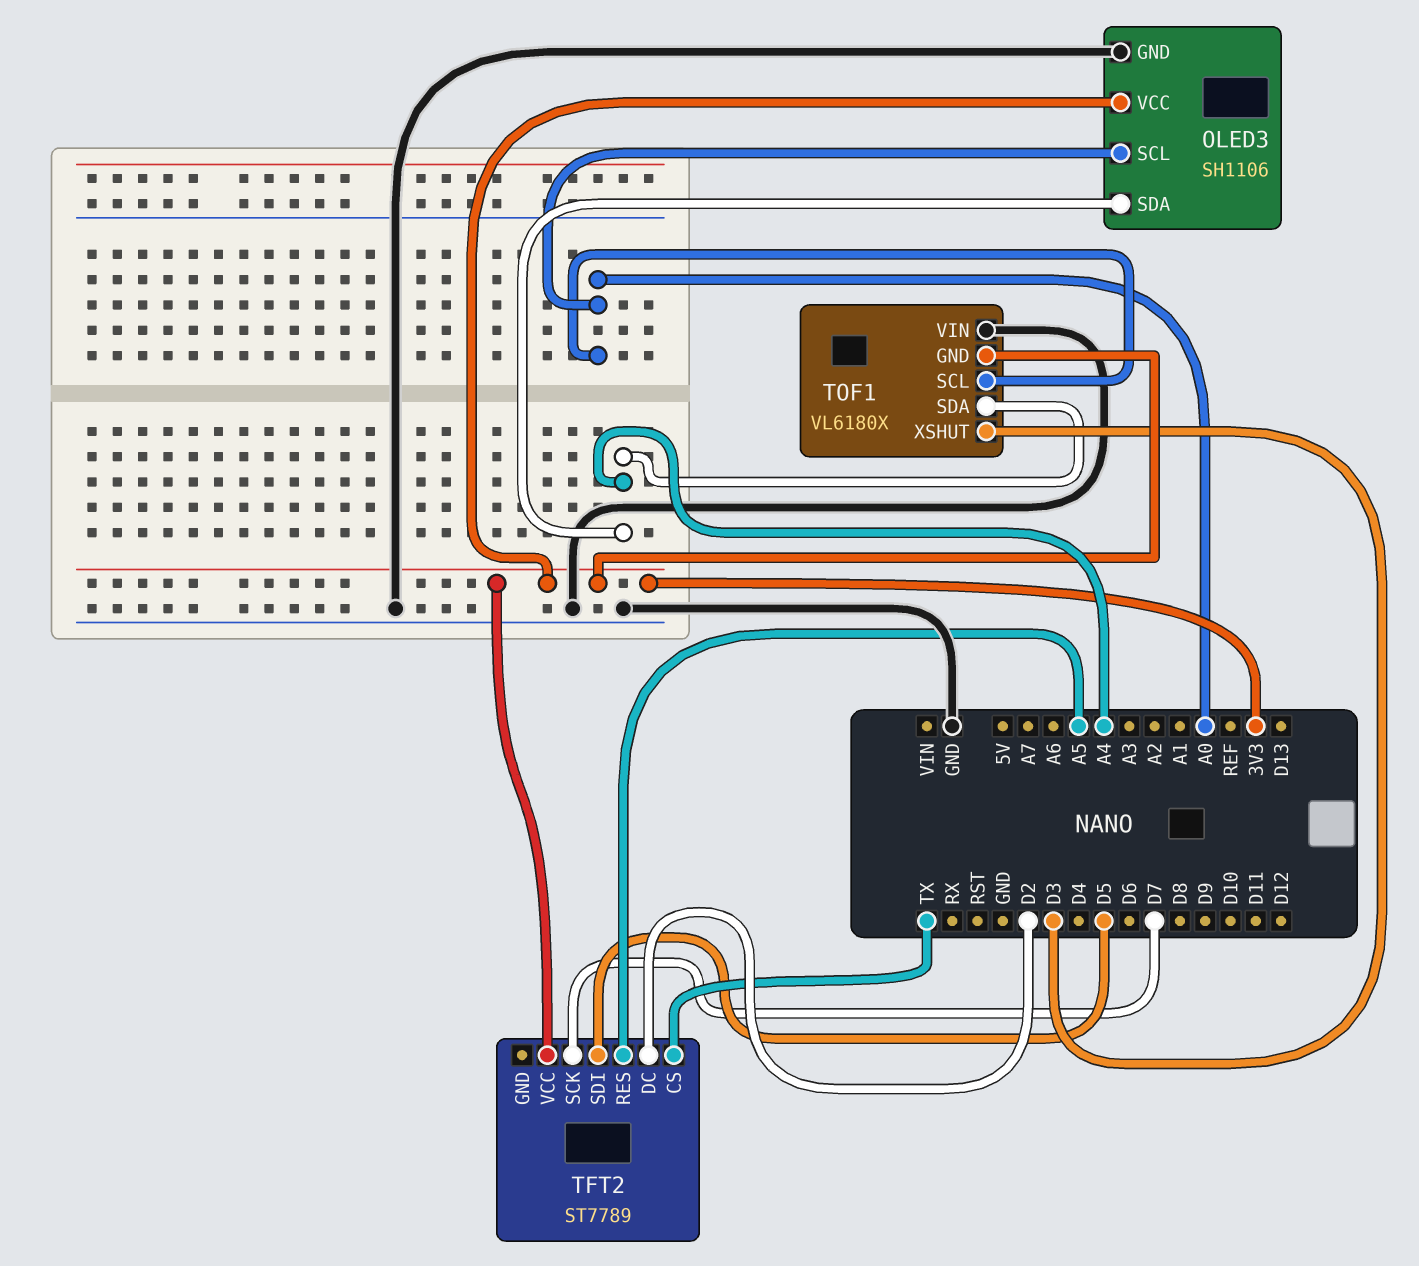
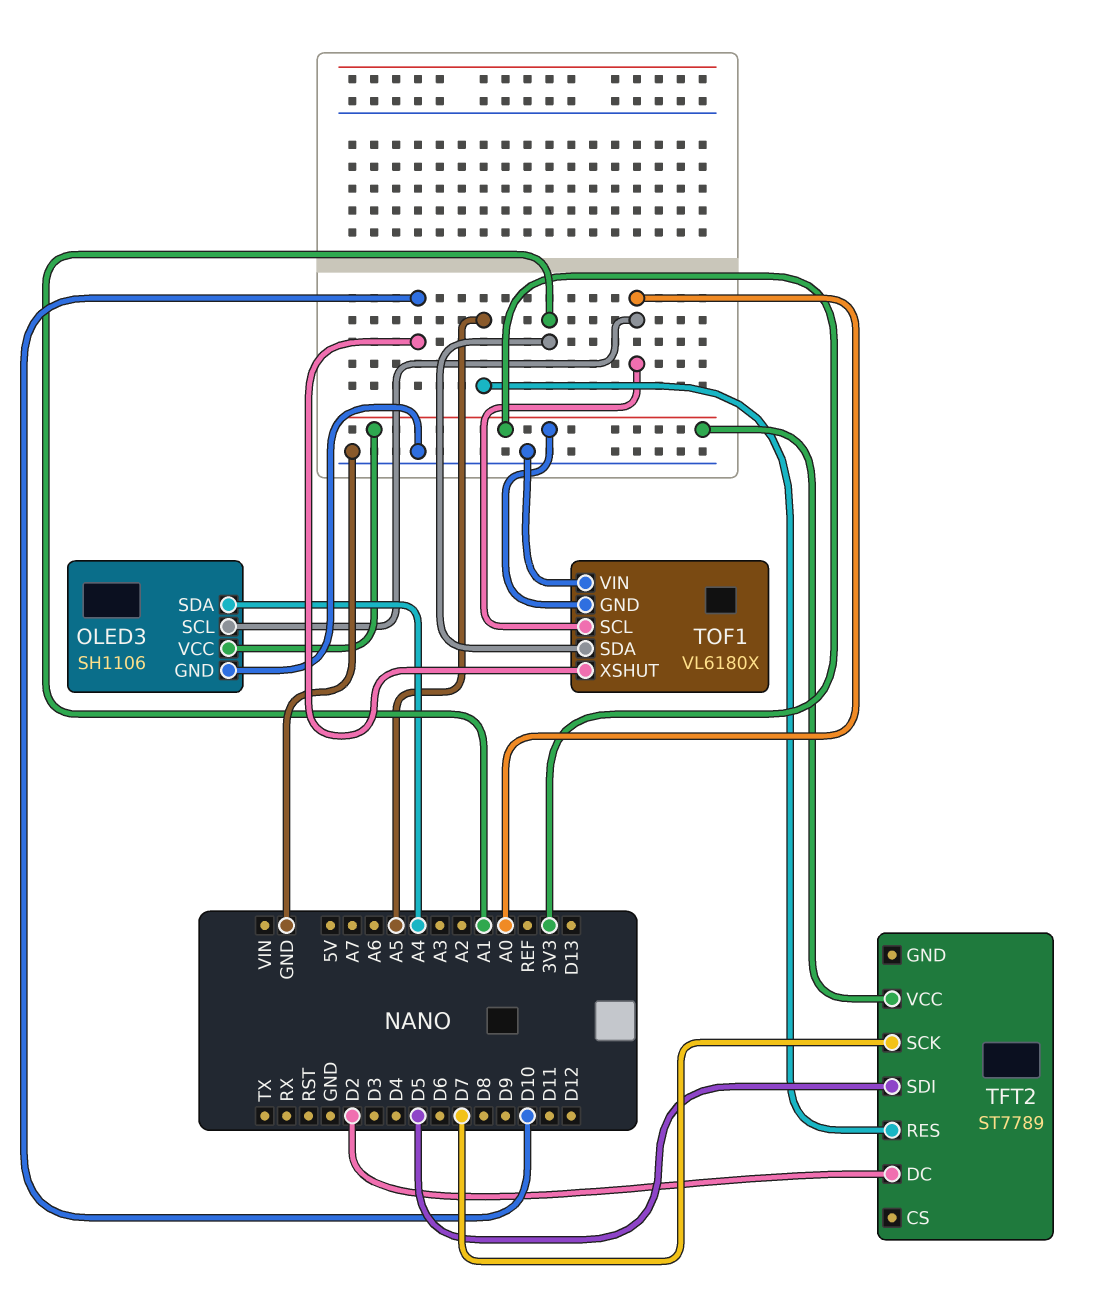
TFT2 pin CS: TX -> none
TOF1 pin SDA: A4 -> A1
TOF1 pin XSHUT: D3 -> D10

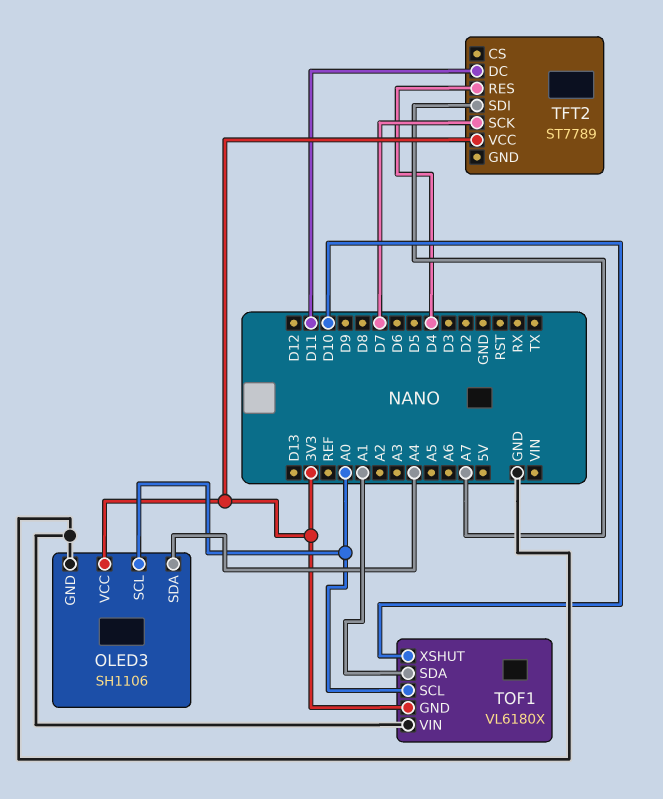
TFT2 pin DC: D2 -> D11
TFT2 pin RES: A5 -> D4
TFT2 pin SDI: D5 -> A7

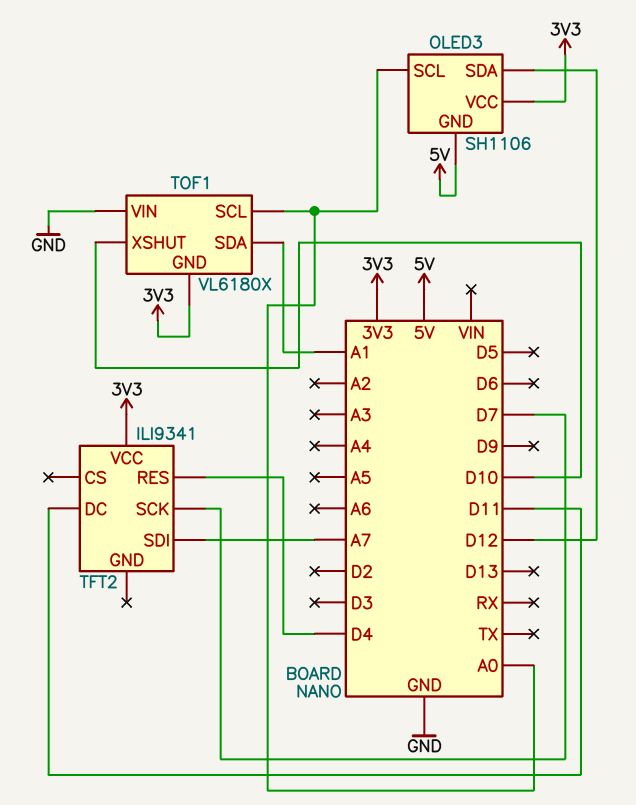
OLED3 pin GND: GND -> 5V
OLED3 pin SDA: A4 -> D12
TFT2: ST7789 -> ILI9341

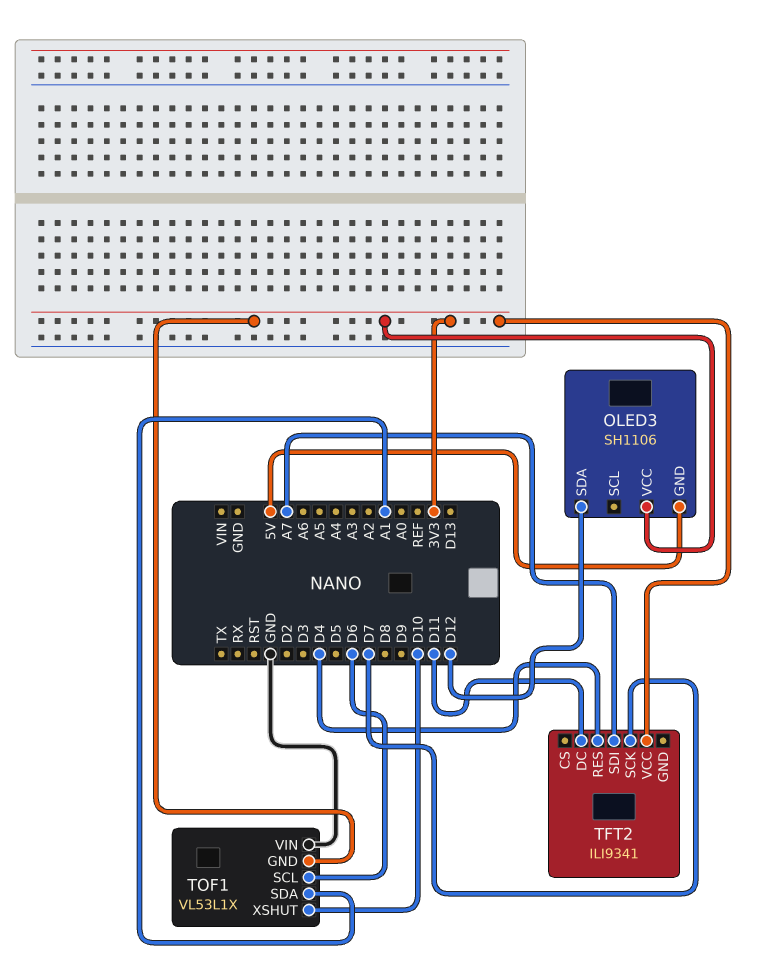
OLED3 pin SCL: A0 -> none
TOF1: VL6180X -> VL53L1X
TOF1 pin SCL: A0 -> D6

